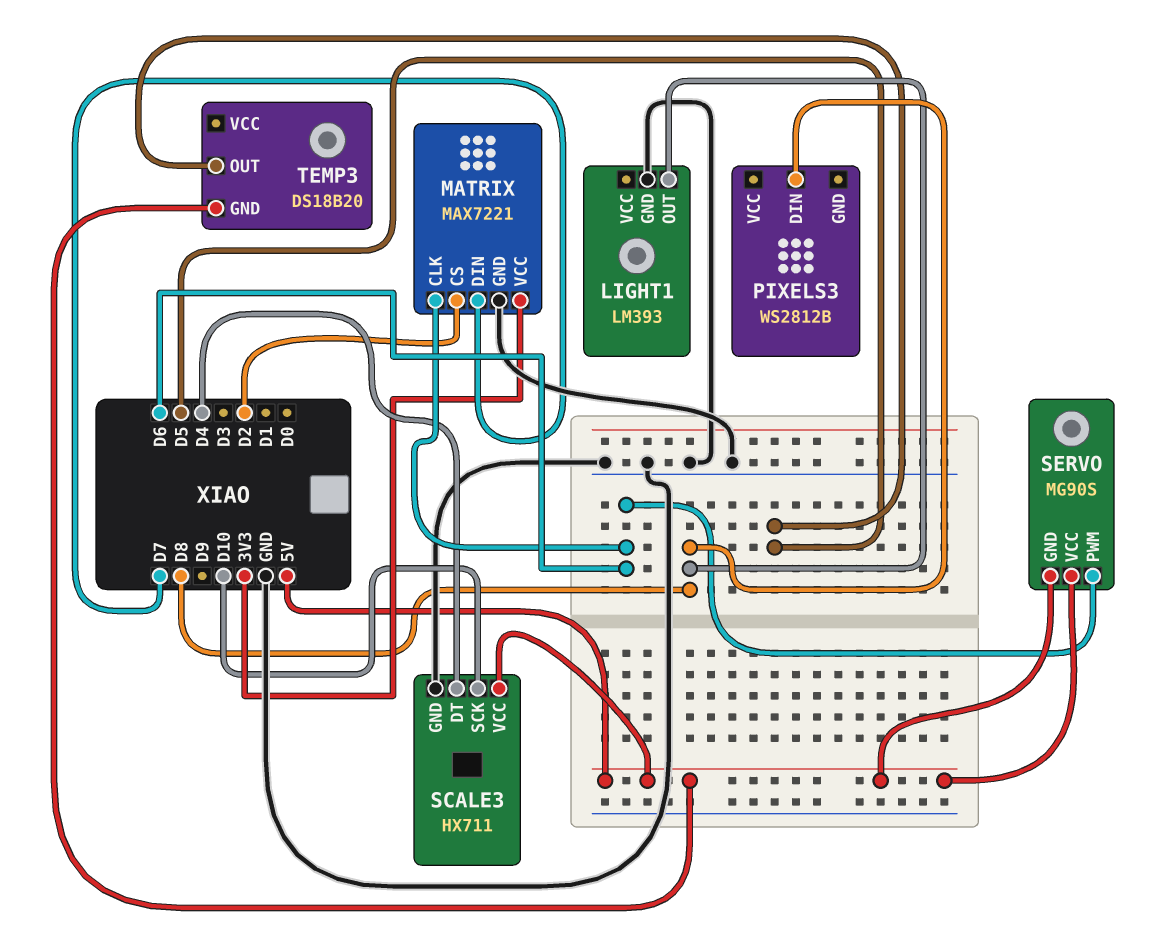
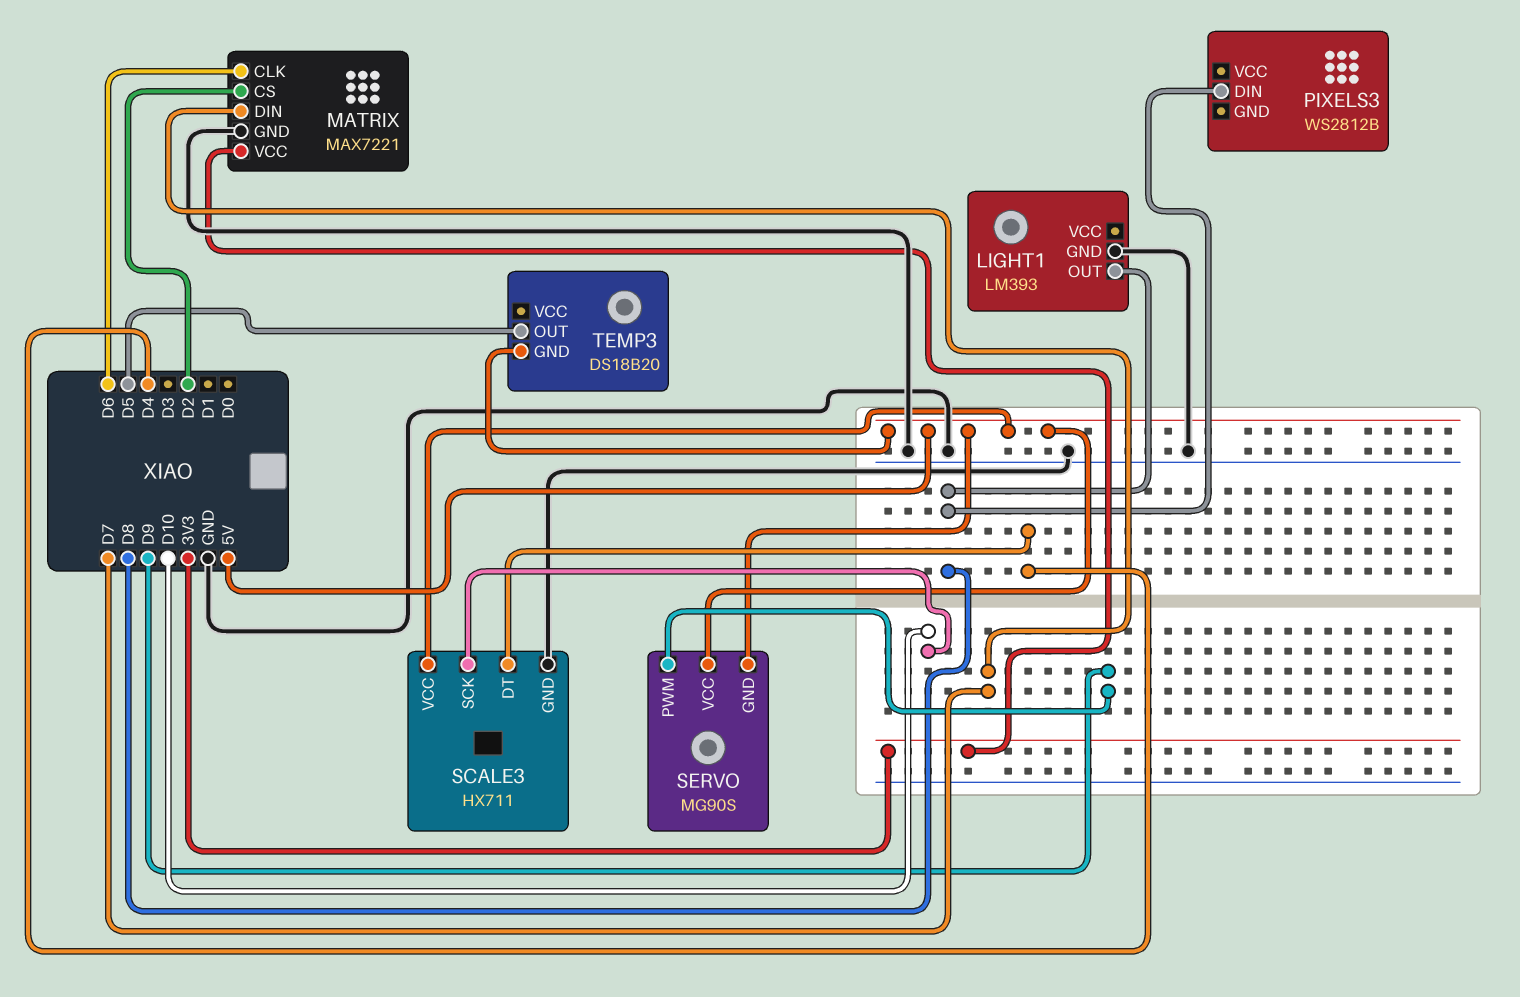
SERVO pin PWM: D6 -> D9

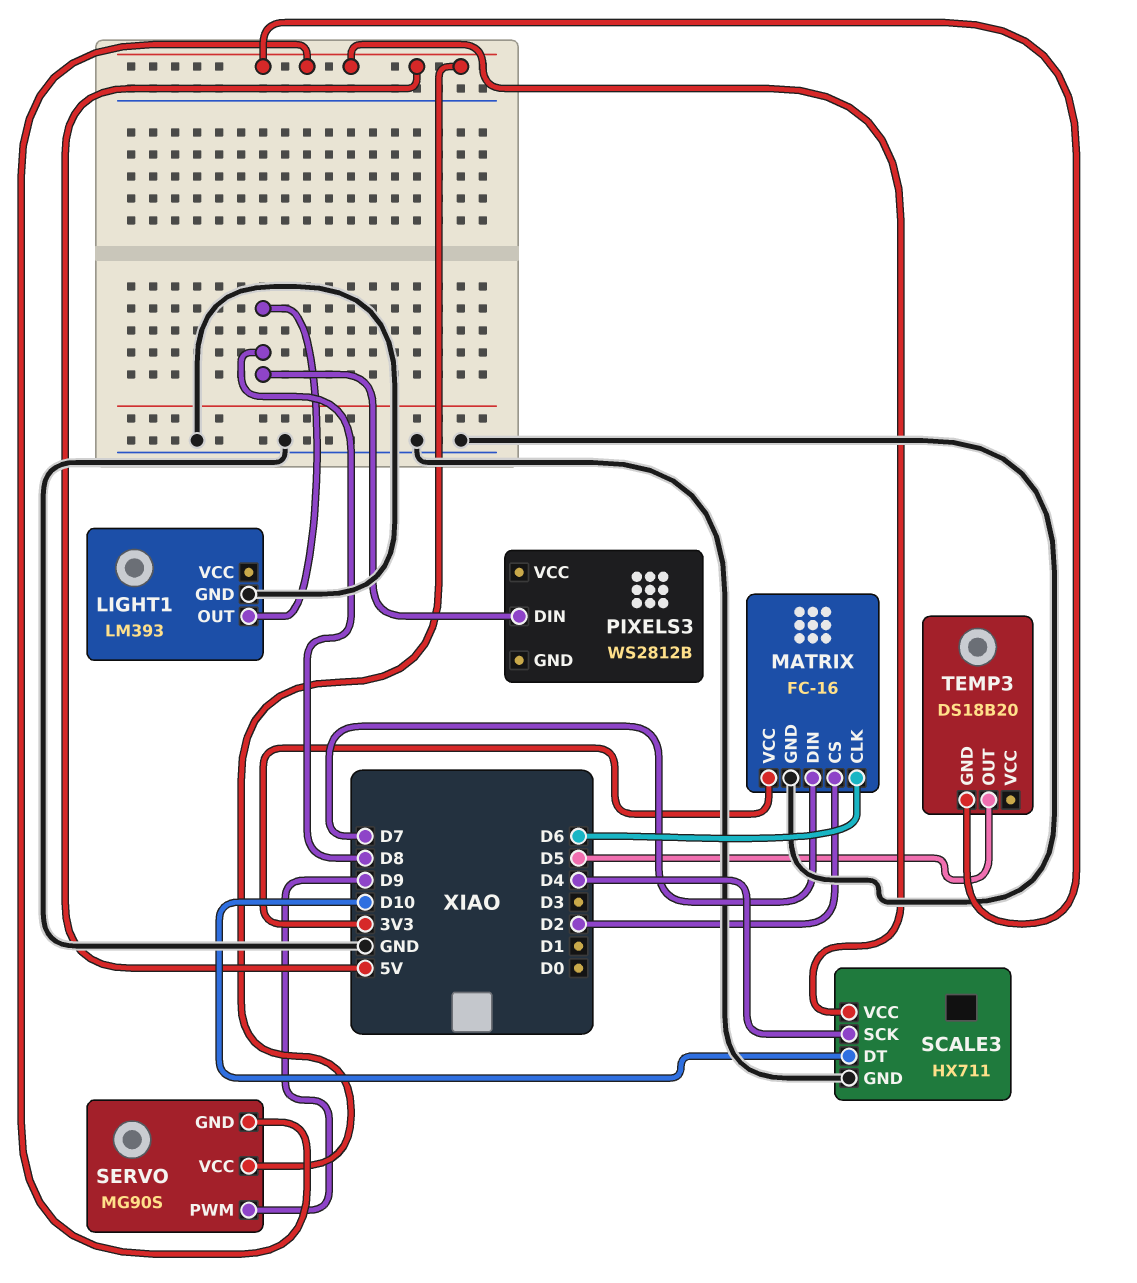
MATRIX: MAX7221 -> FC-16
SCALE3 pin DT: D4 -> D10
SCALE3 pin SCK: D10 -> D4

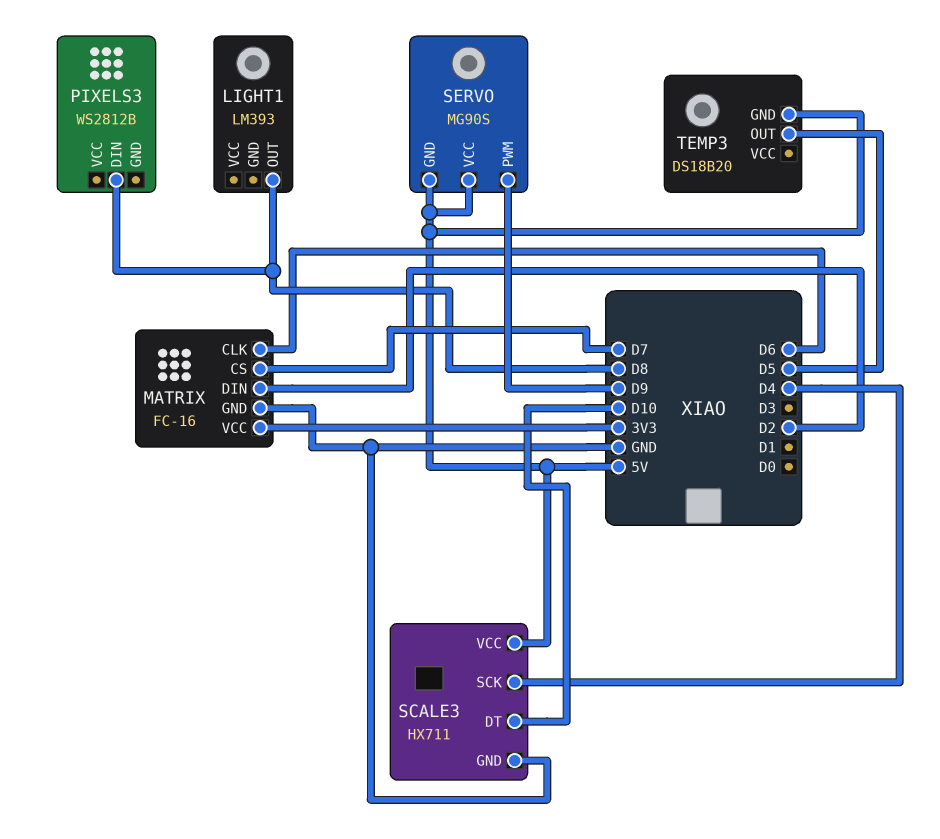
LIGHT1 pin GND: GND -> none
MATRIX pin CS: D2 -> D7
MATRIX pin DIN: D7 -> D2

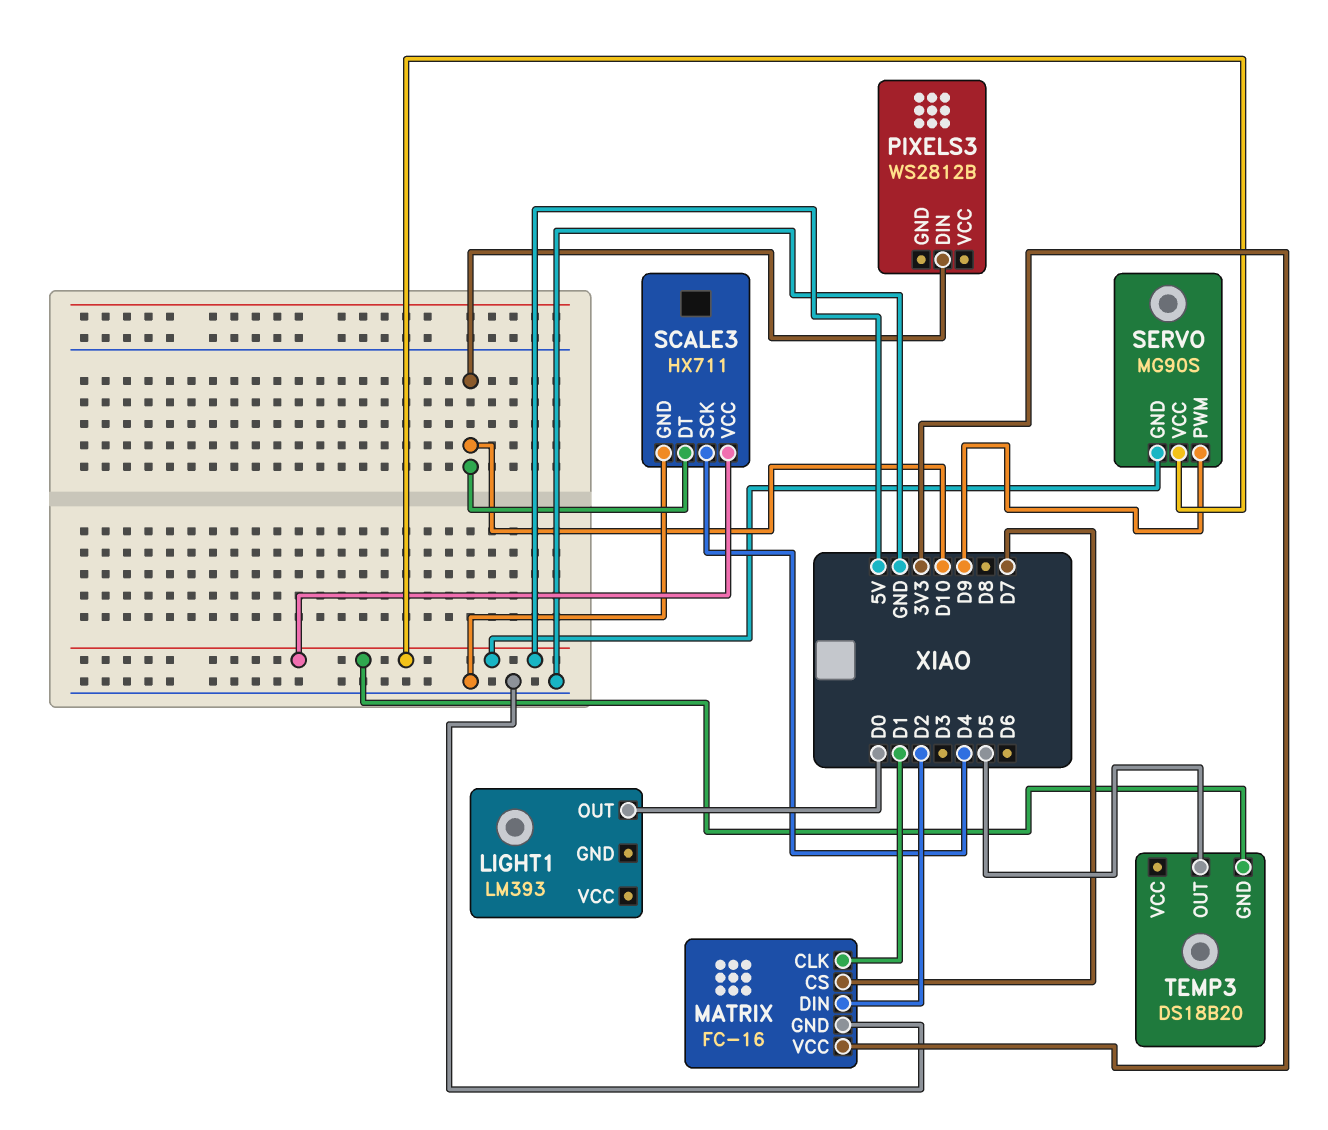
LIGHT1 pin OUT: D8 -> D0
MATRIX pin CLK: D6 -> D1
PIXELS3 pin DIN: D8 -> D10

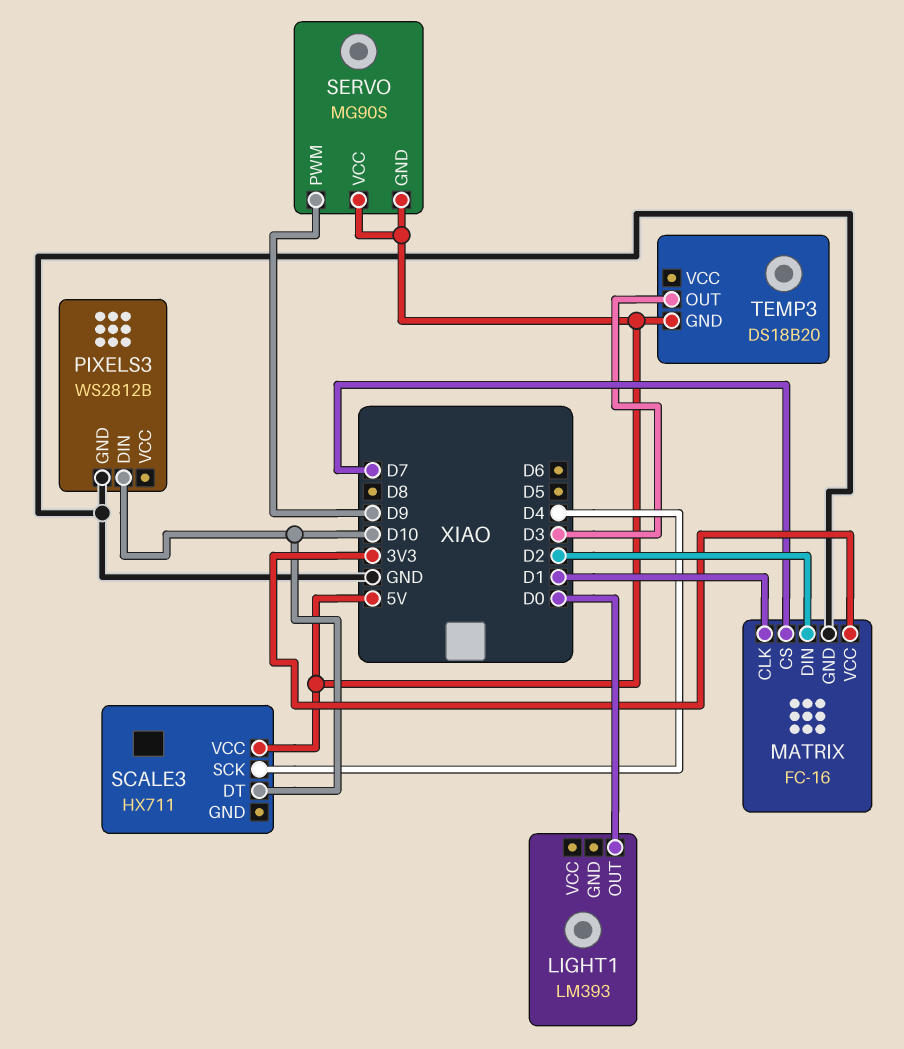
PIXELS3 pin GND: none -> GND
SCALE3 pin GND: GND -> none
TEMP3 pin OUT: D5 -> D3

